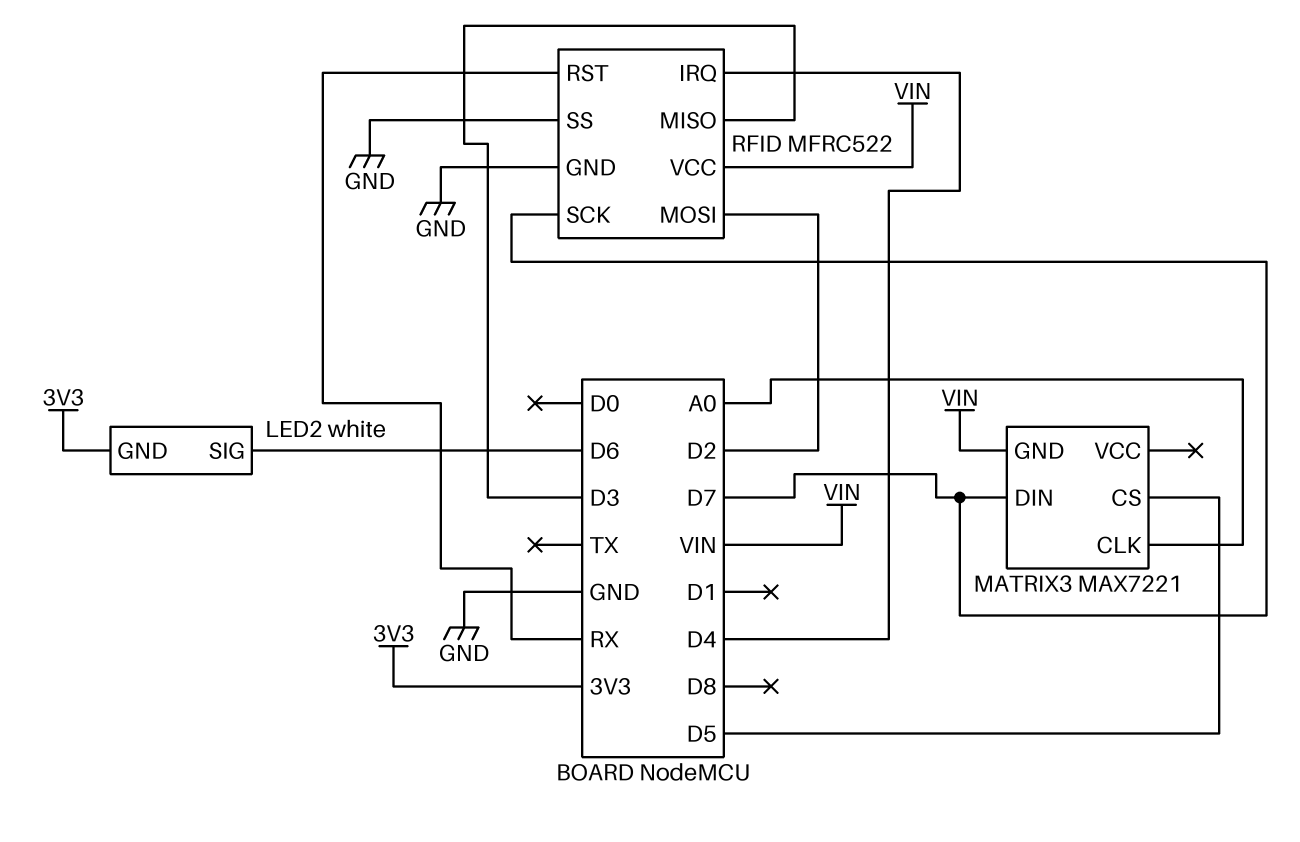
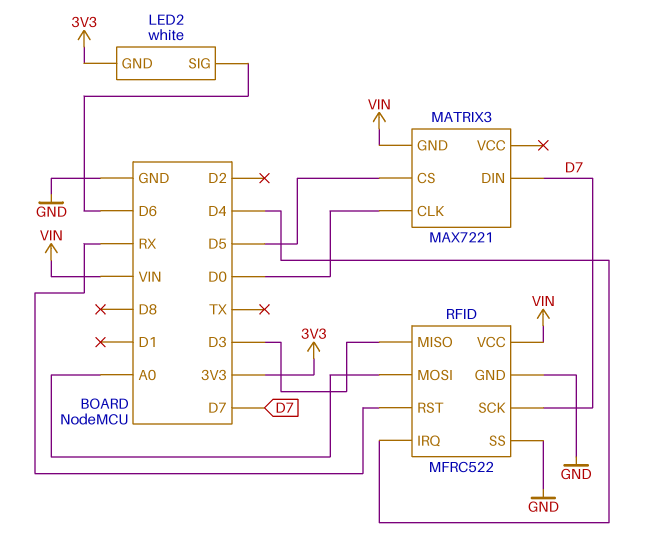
MATRIX3 pin CLK: A0 -> D0
RFID pin MOSI: D2 -> A0

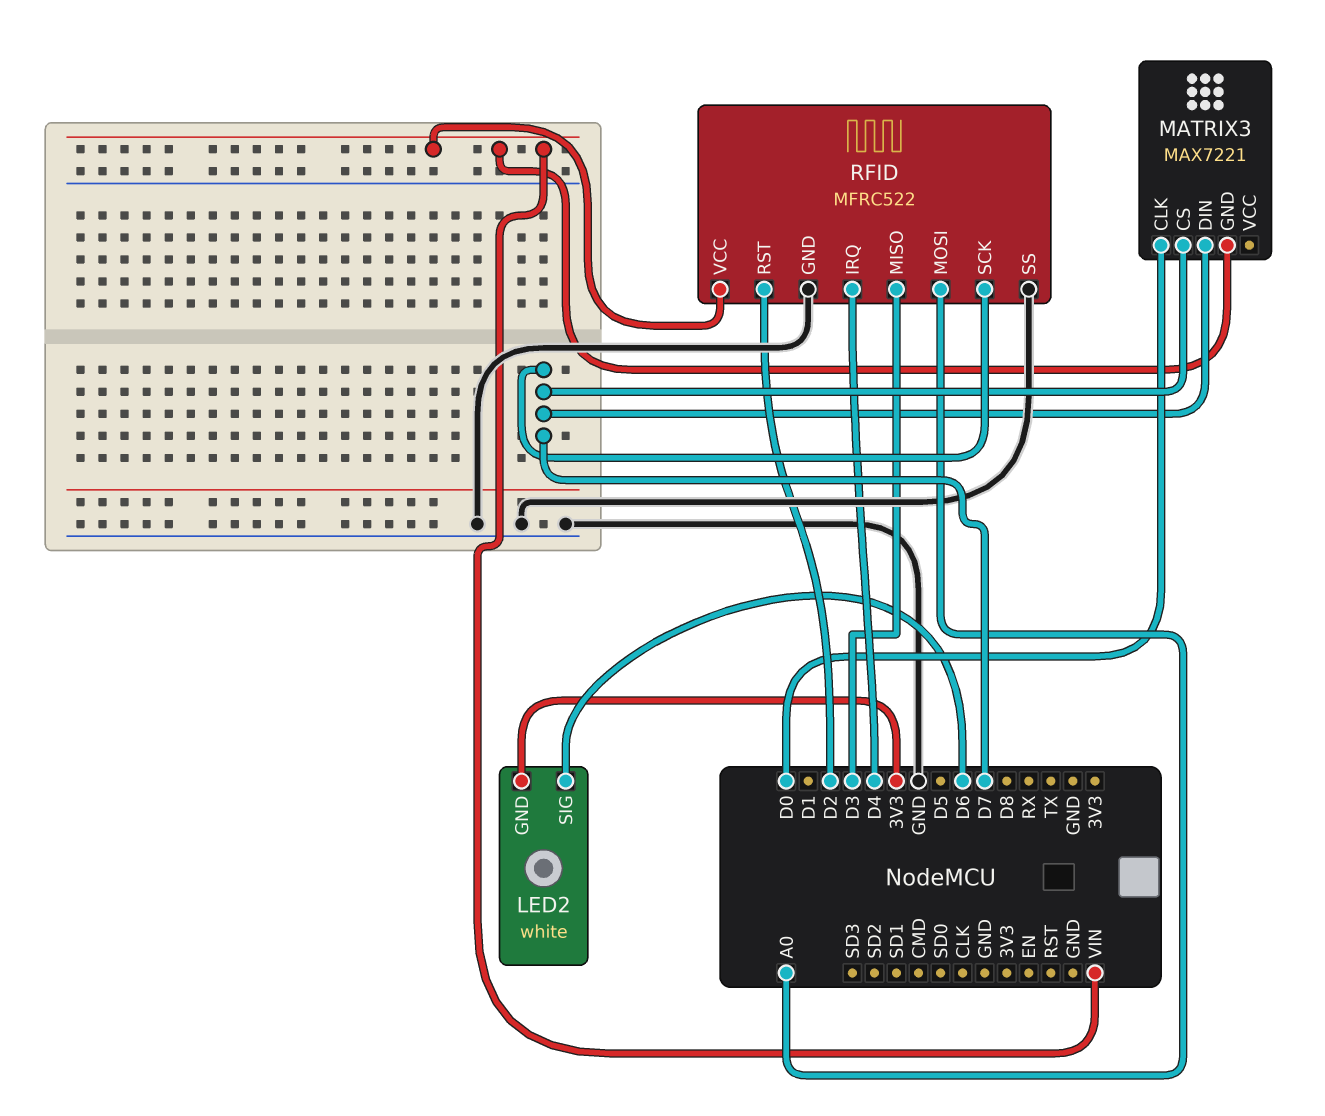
MATRIX3 pin CS: D5 -> D7
RFID pin RST: RX -> D2

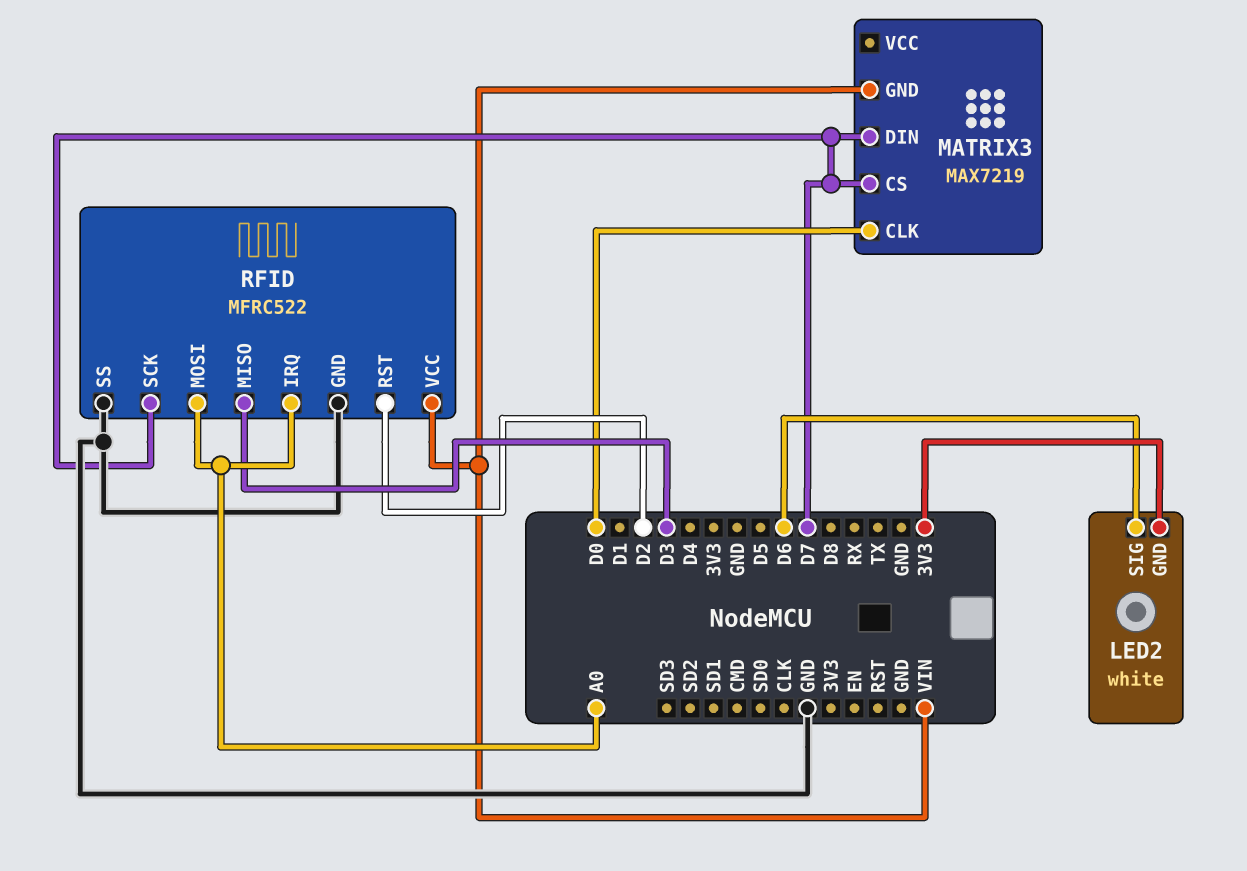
MATRIX3: MAX7221 -> MAX7219
RFID pin IRQ: D4 -> A0

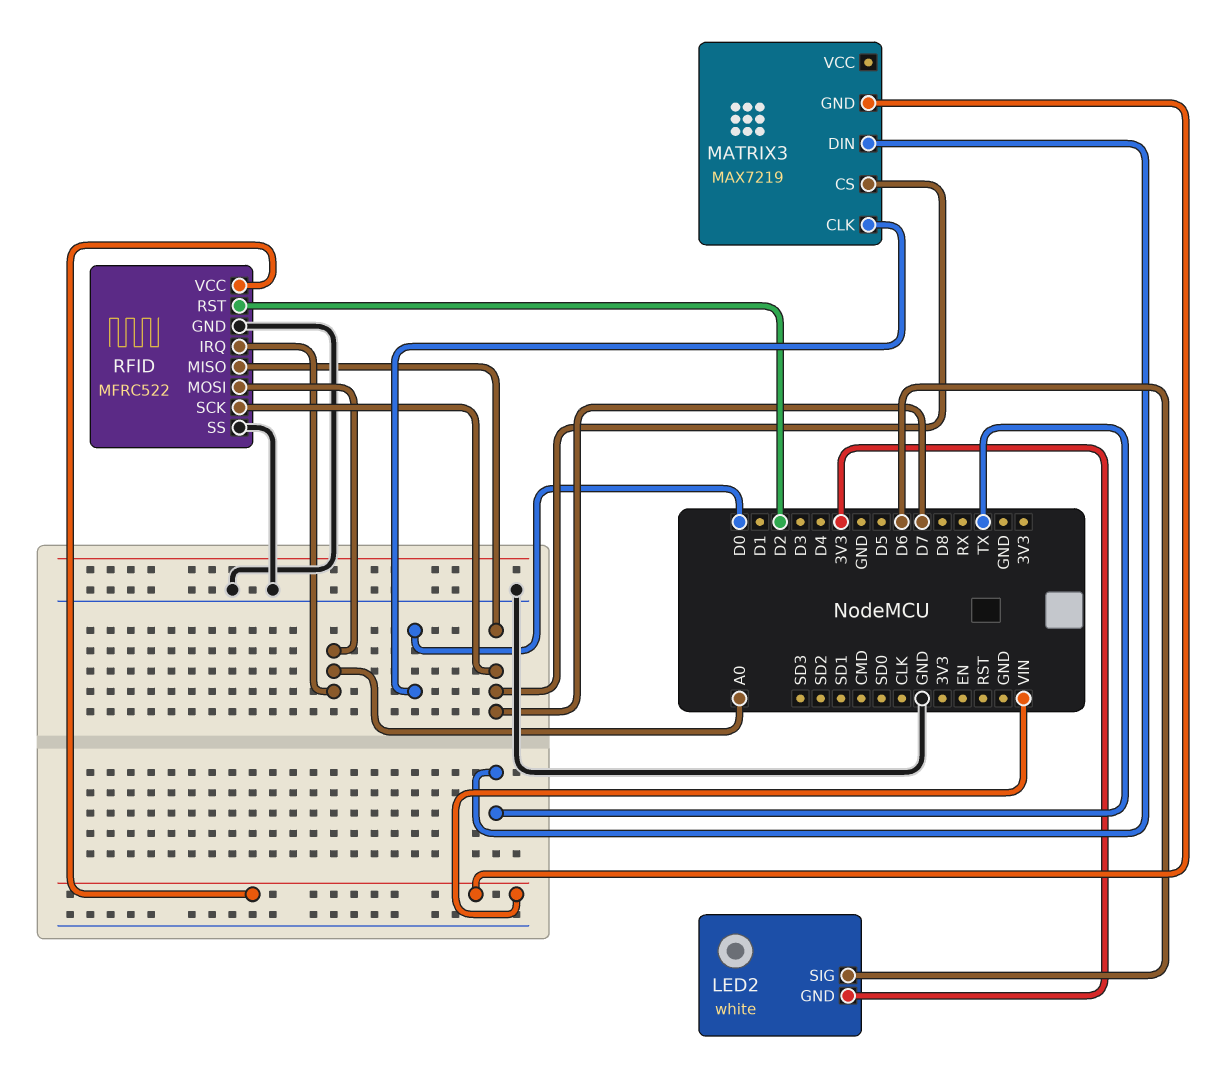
MATRIX3 pin DIN: D7 -> TX
RFID pin MISO: D3 -> D7

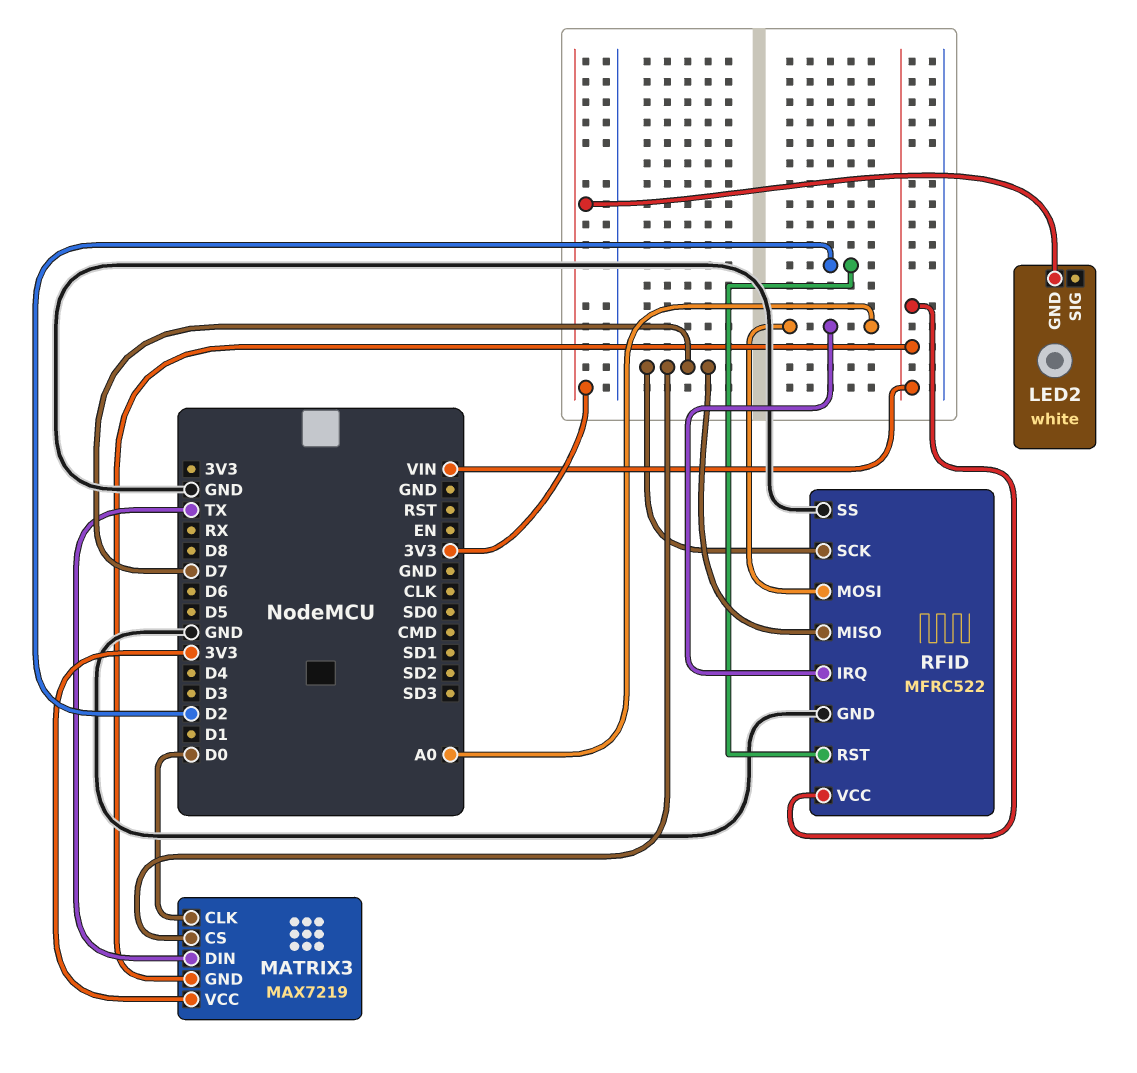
LED2 pin SIG: D6 -> none
MATRIX3 pin VCC: none -> 3V3

